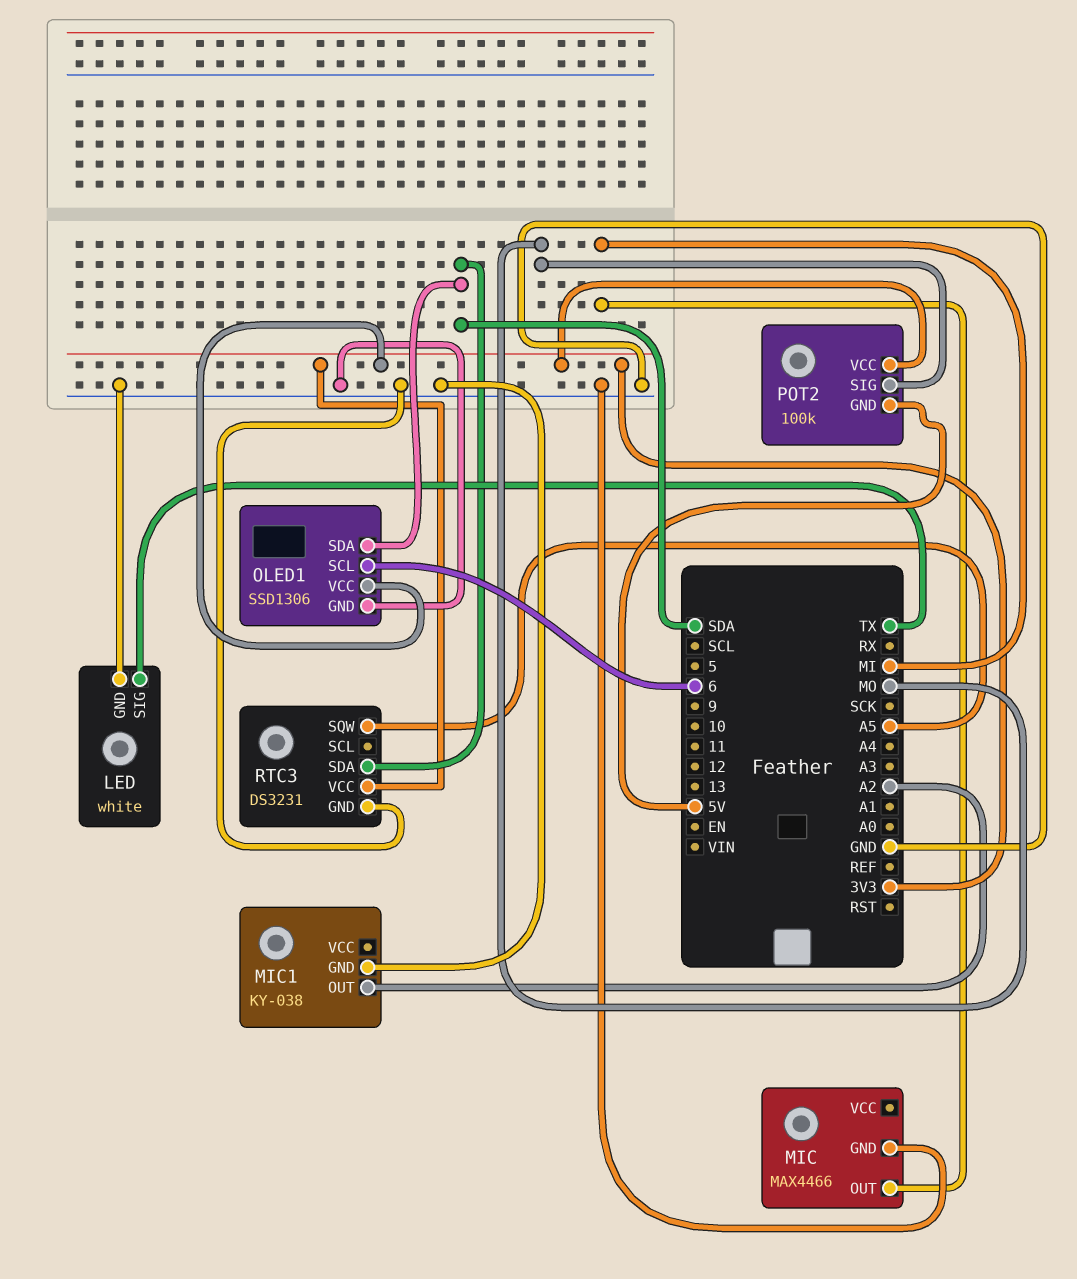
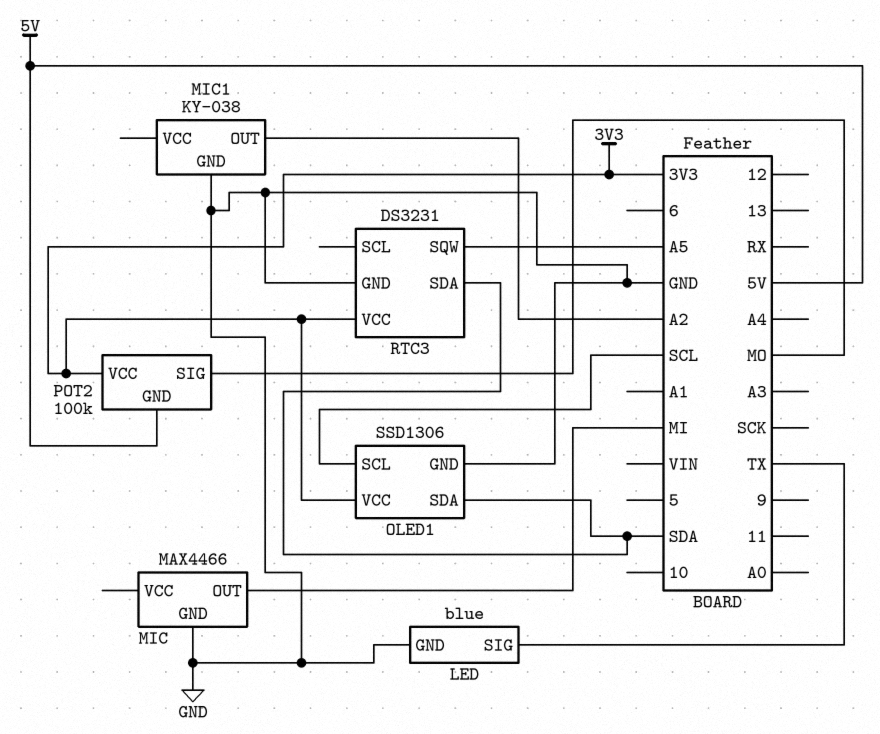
LED: white -> blue
OLED1 pin SCL: 6 -> SCL

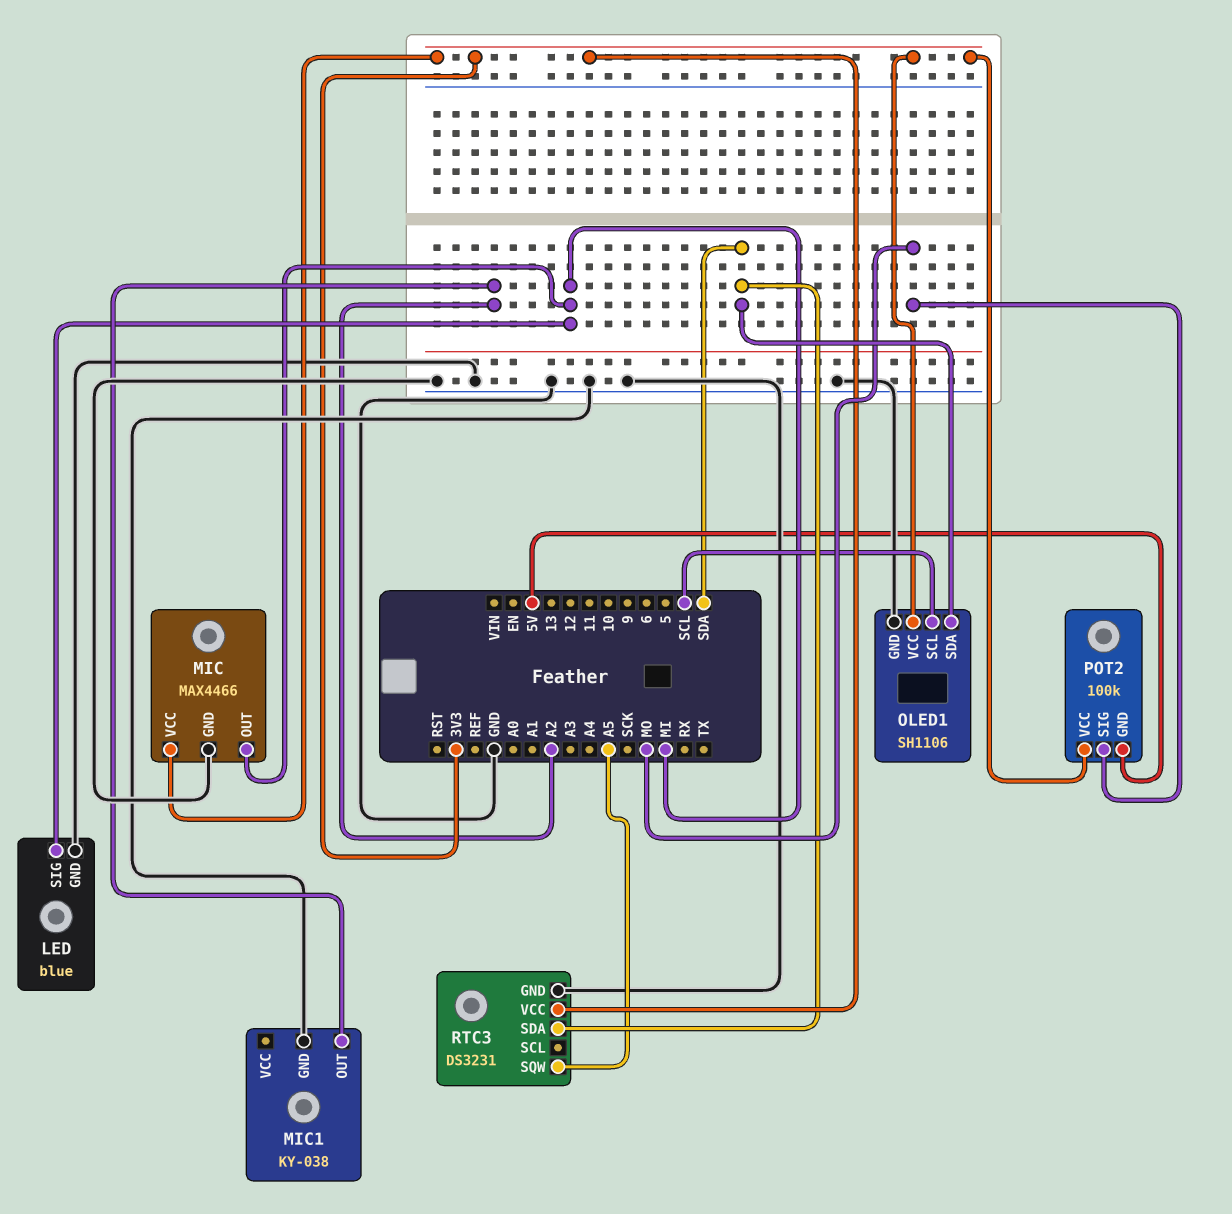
LED pin SIG: TX -> MI
MIC pin VCC: none -> 3V3
OLED1: SSD1306 -> SH1106

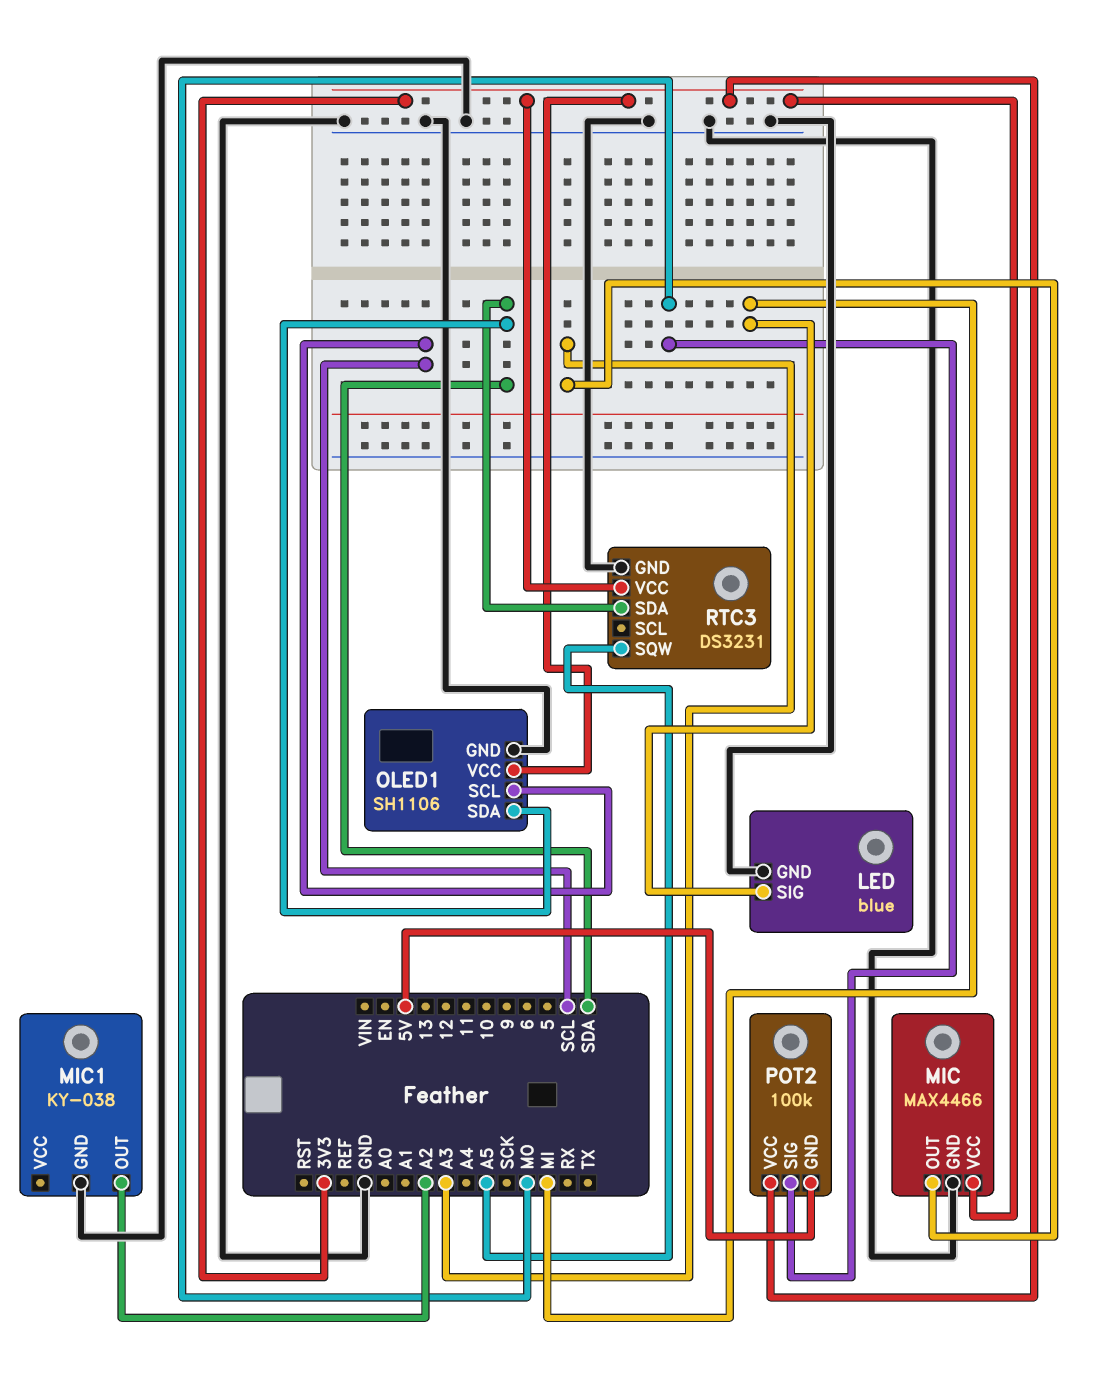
MIC pin OUT: MI -> A3

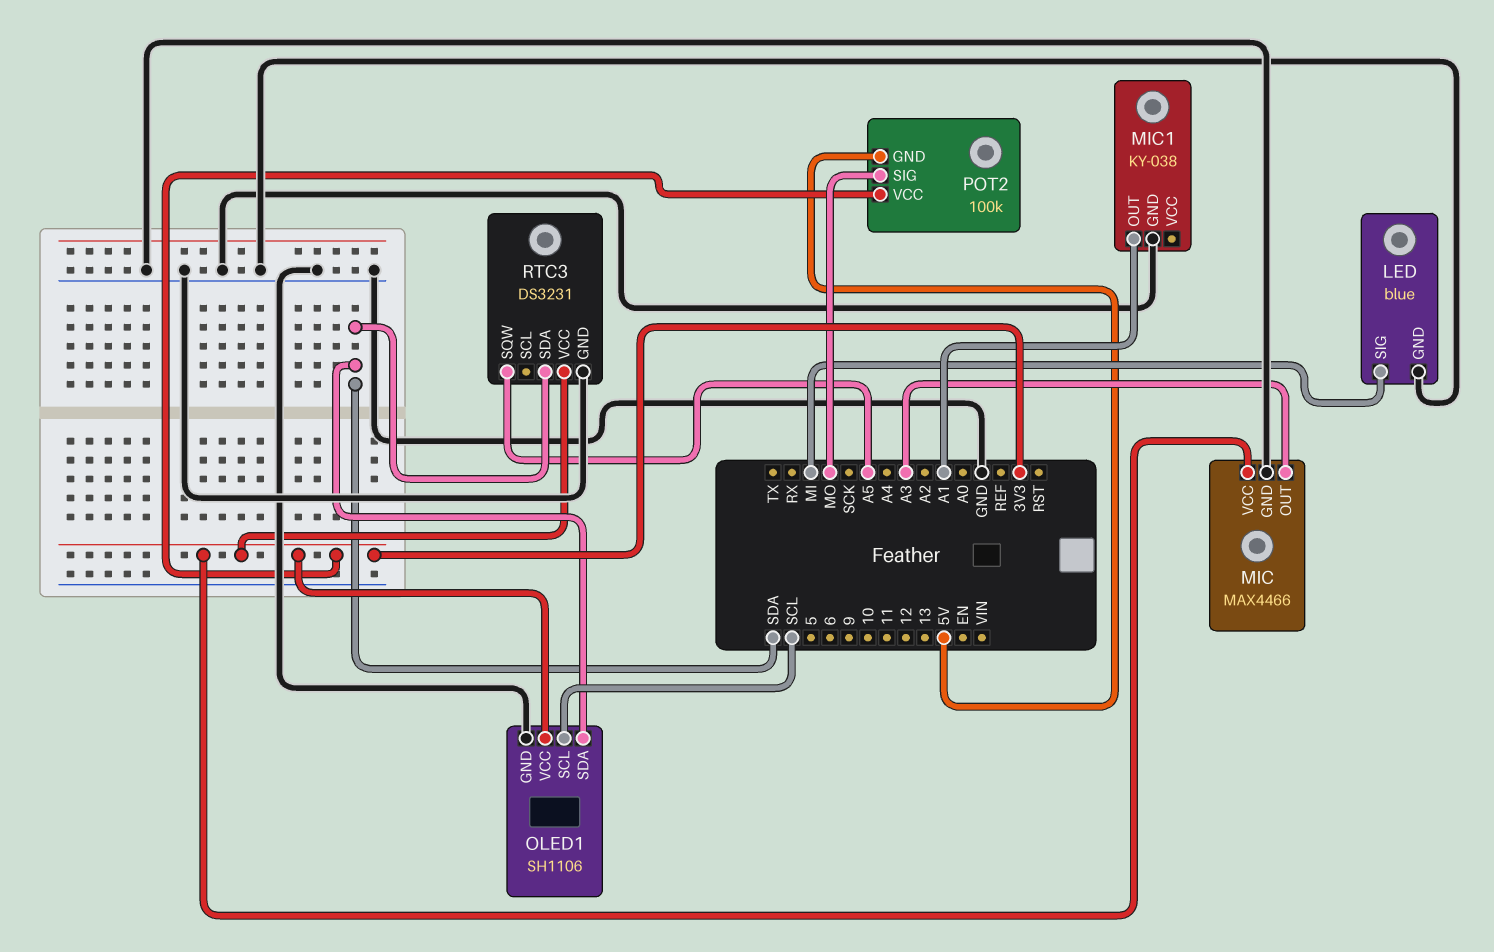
MIC1 pin OUT: A2 -> A1

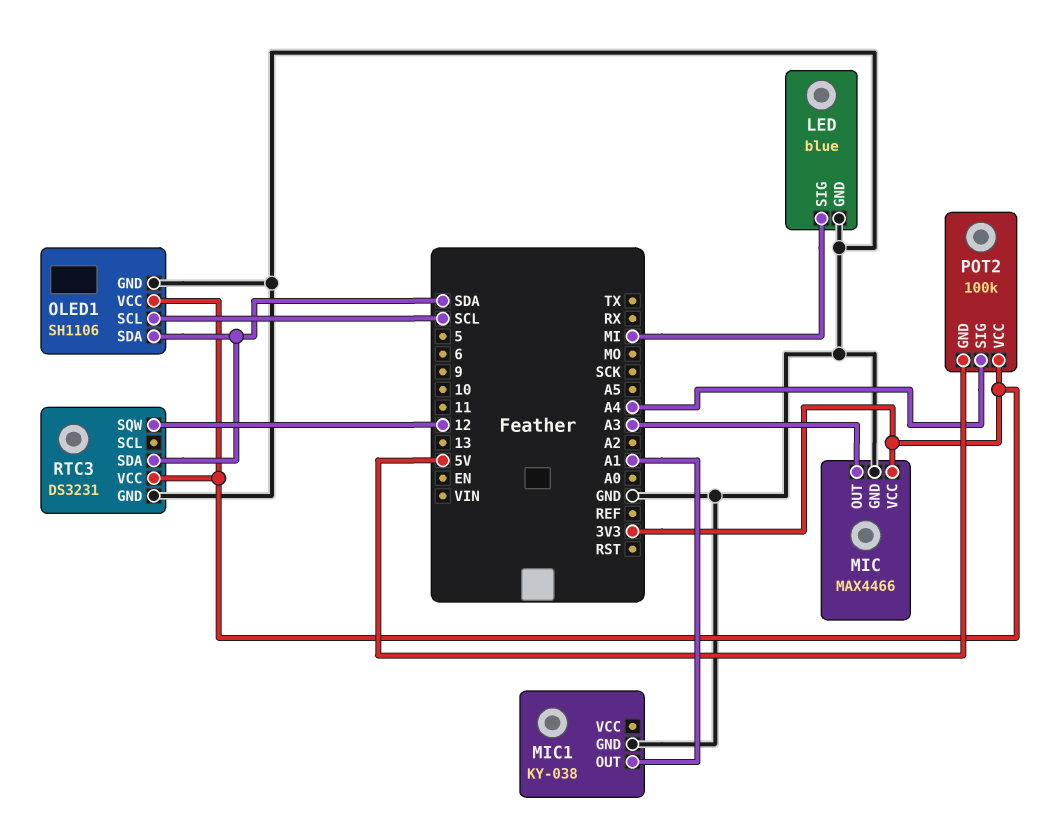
POT2 pin SIG: MO -> A4
RTC3 pin SQW: A5 -> 12

